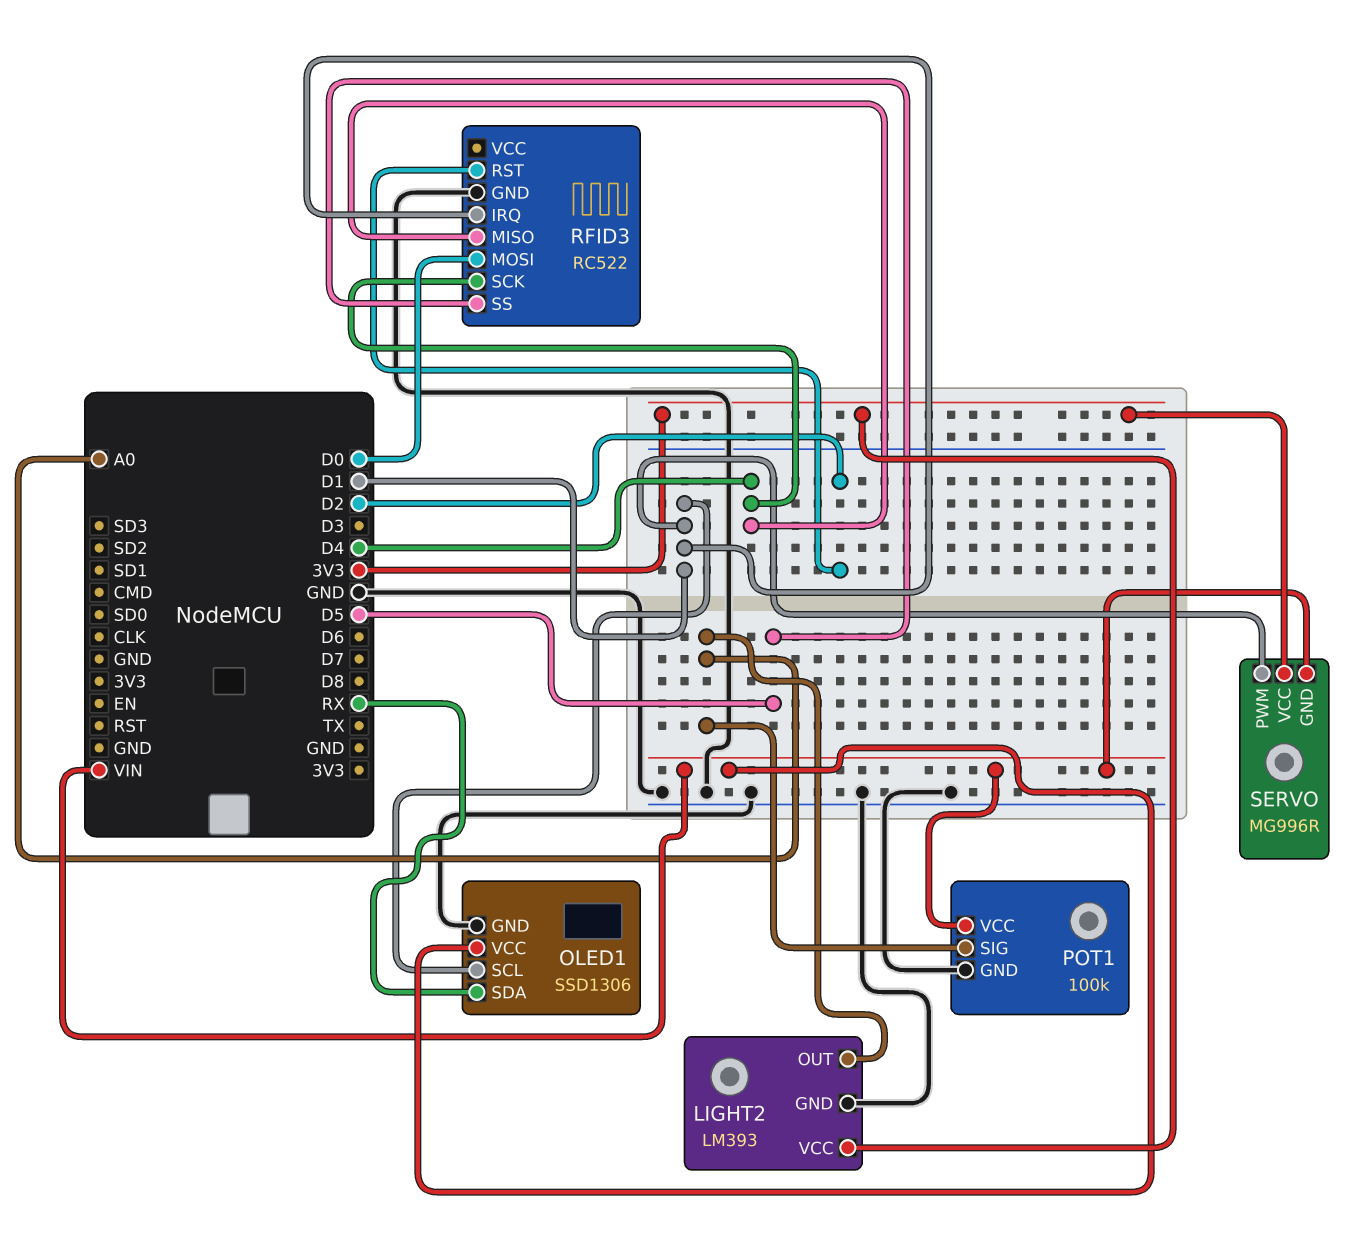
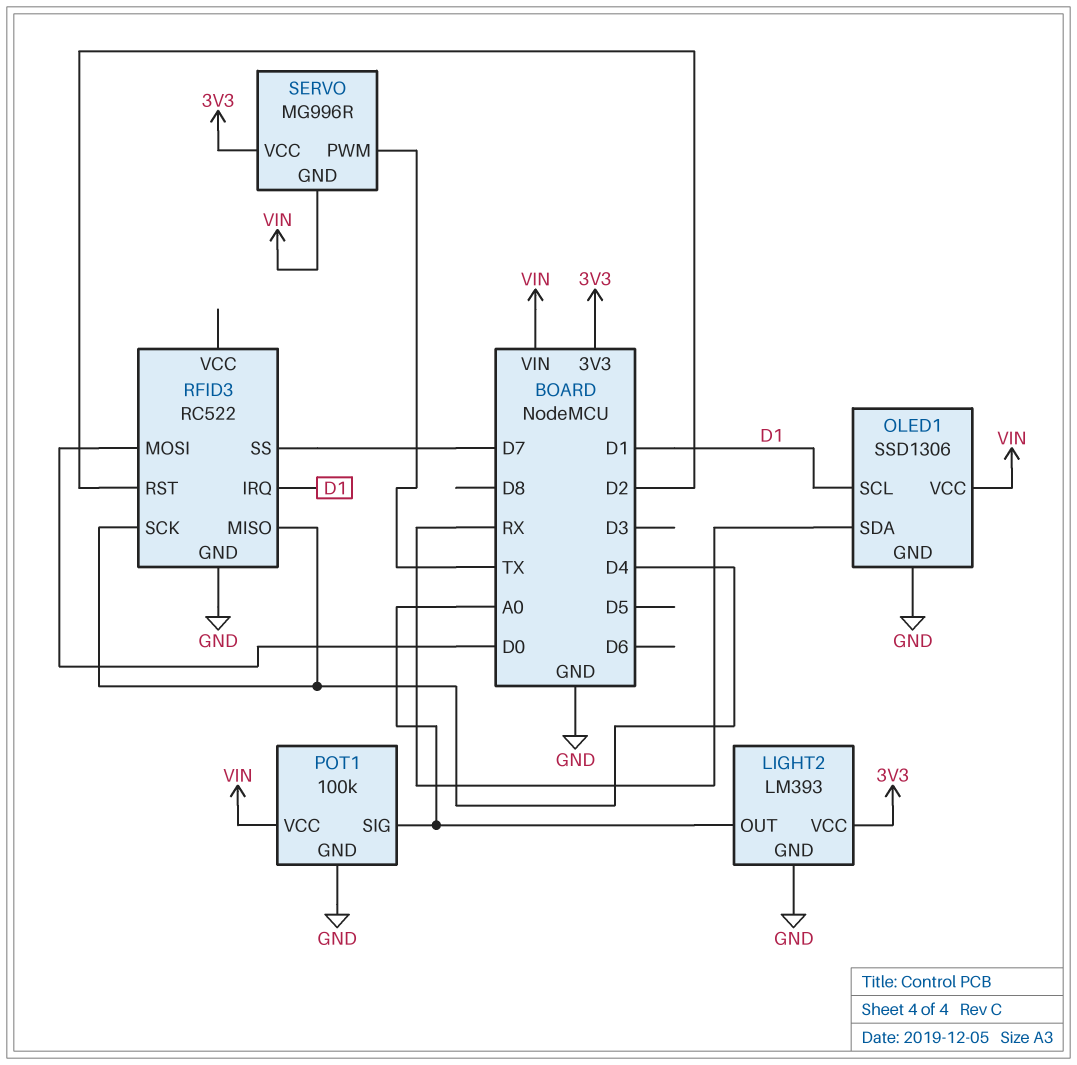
RFID3 pin SS: D5 -> D7
SERVO pin PWM: D1 -> TX

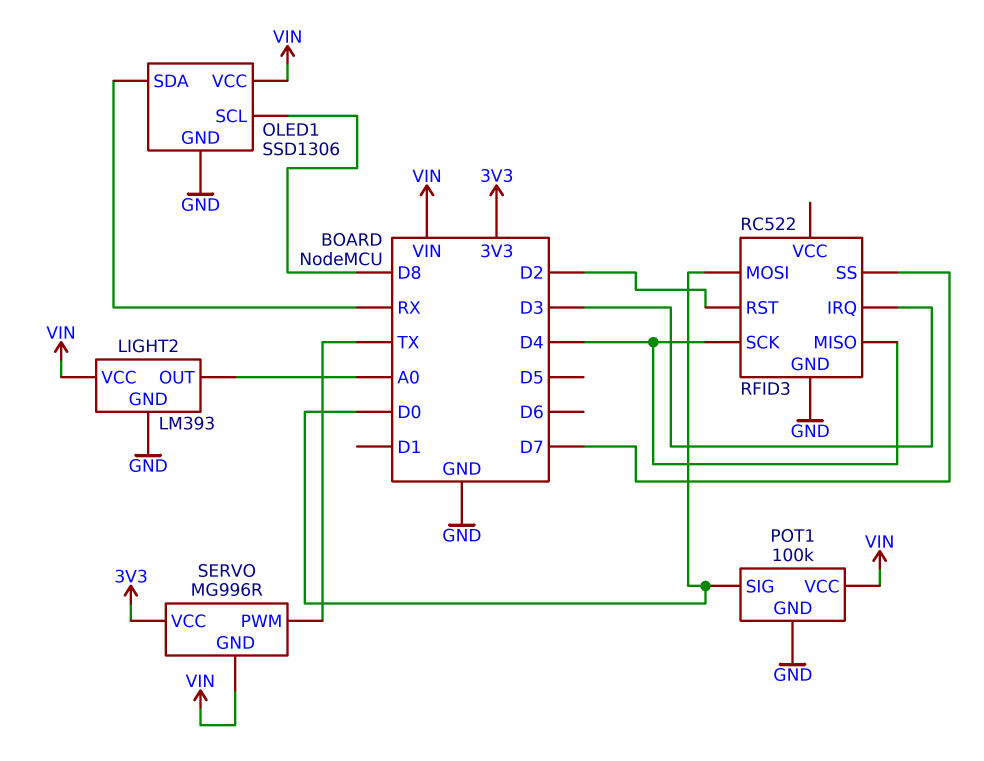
LIGHT2 pin VCC: 3V3 -> VIN
OLED1 pin SCL: D1 -> D8
POT1 pin SIG: A0 -> D0
RFID3 pin IRQ: D1 -> D3

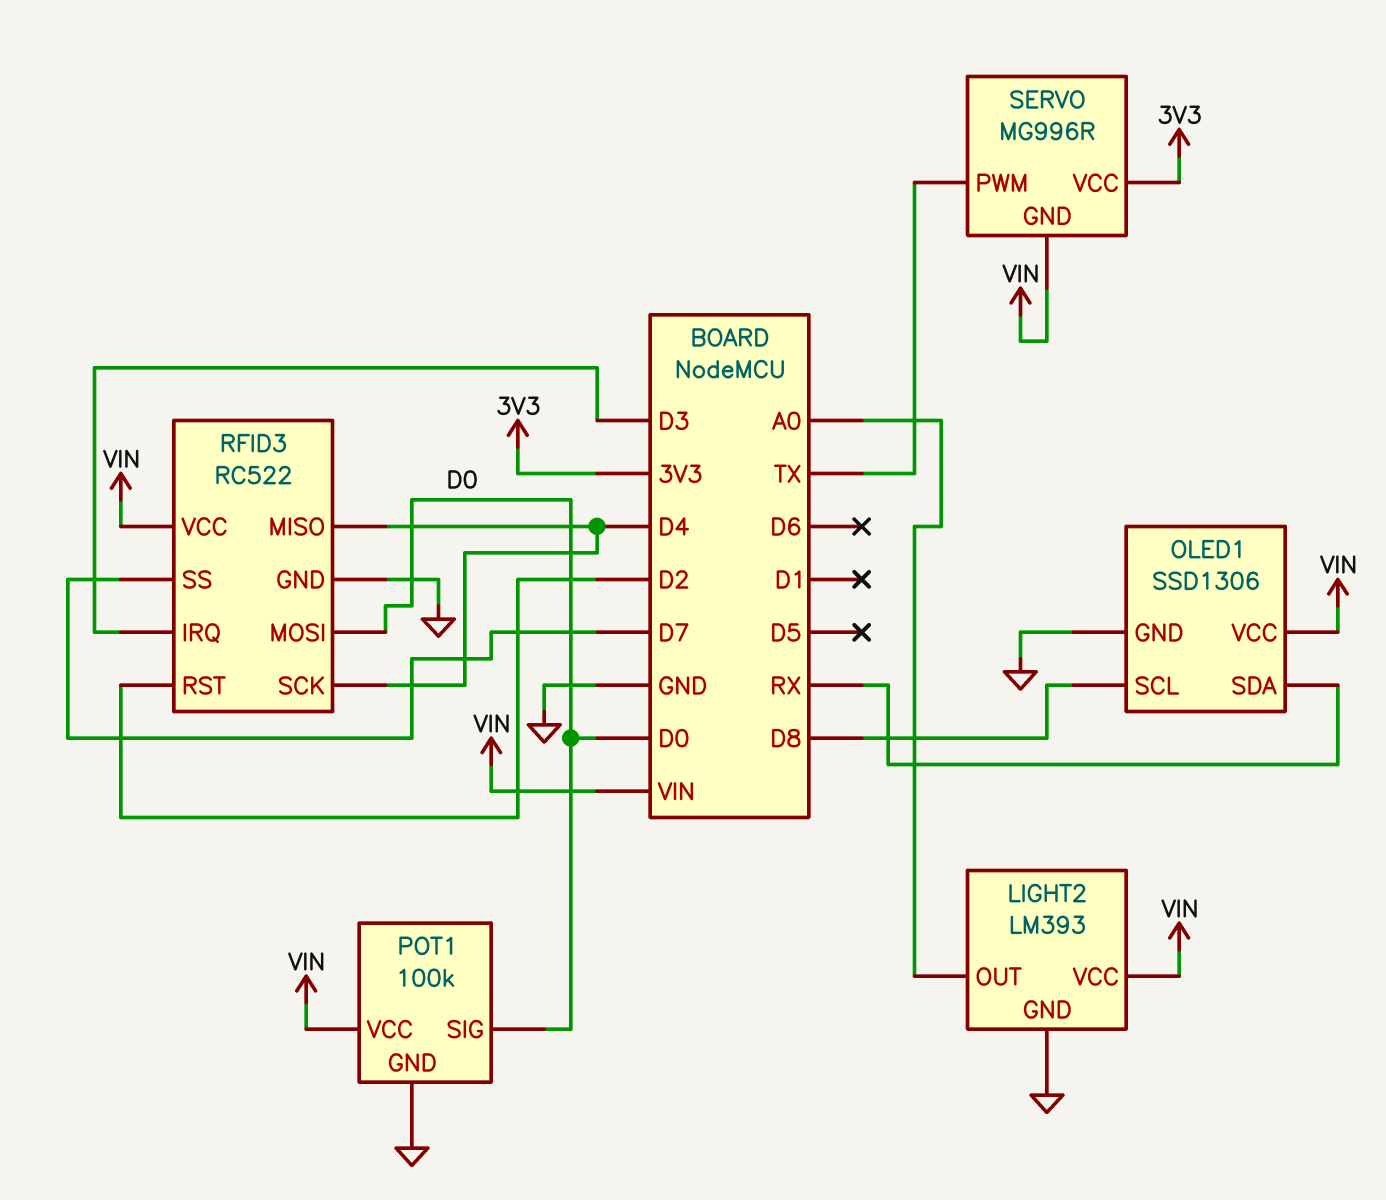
RFID3 pin VCC: none -> VIN

